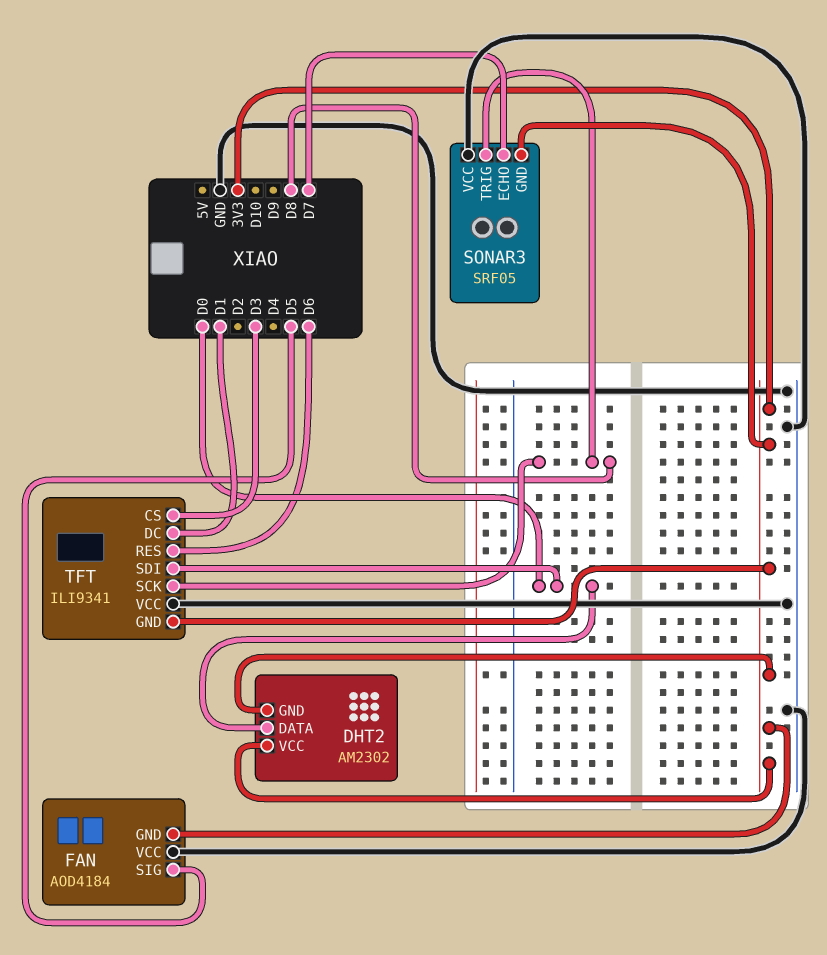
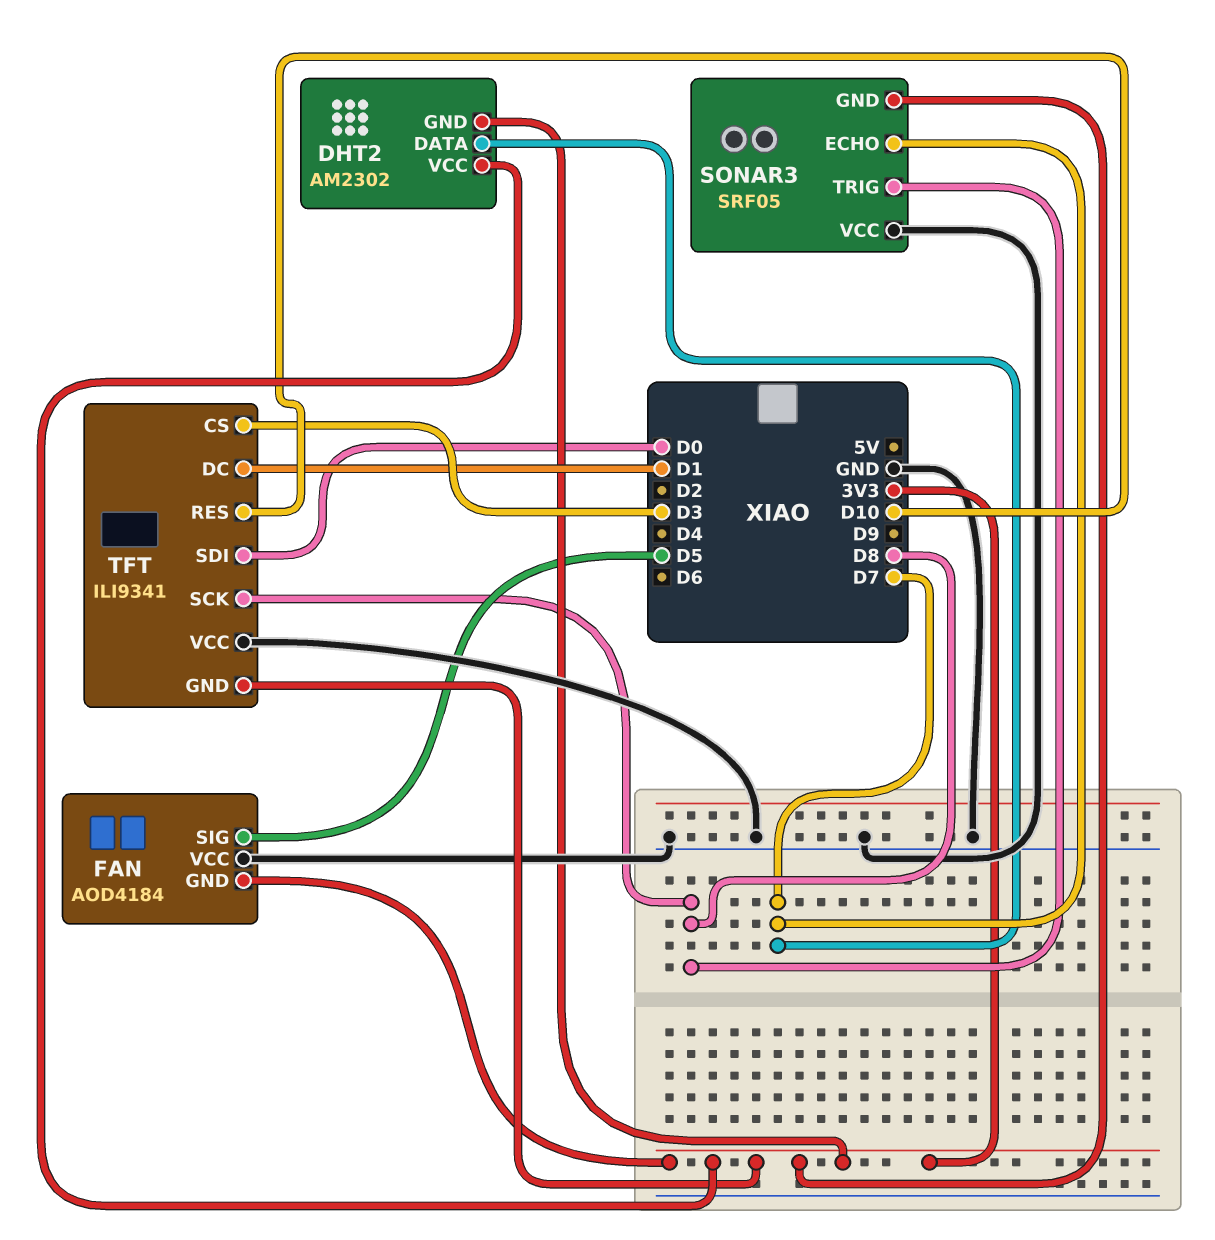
DHT2 pin DATA: D0 -> D7
TFT pin RES: D6 -> D10

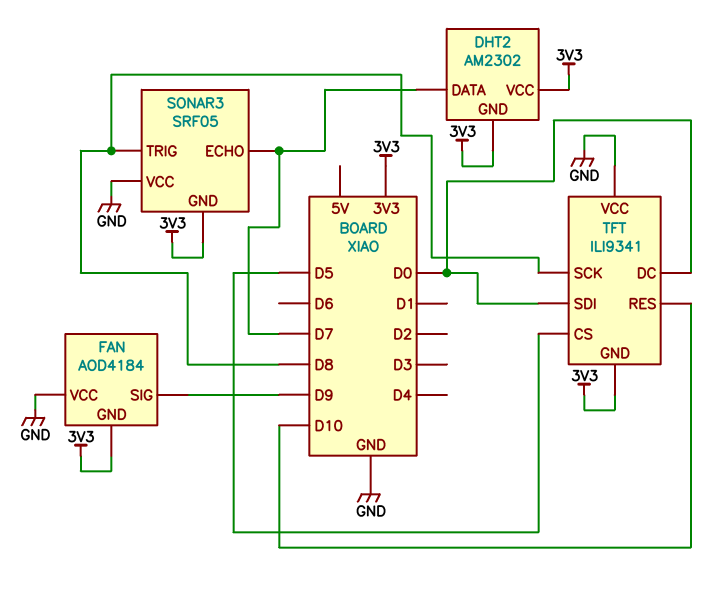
FAN pin SIG: D5 -> D9
TFT pin CS: D3 -> D5
TFT pin DC: D1 -> D0

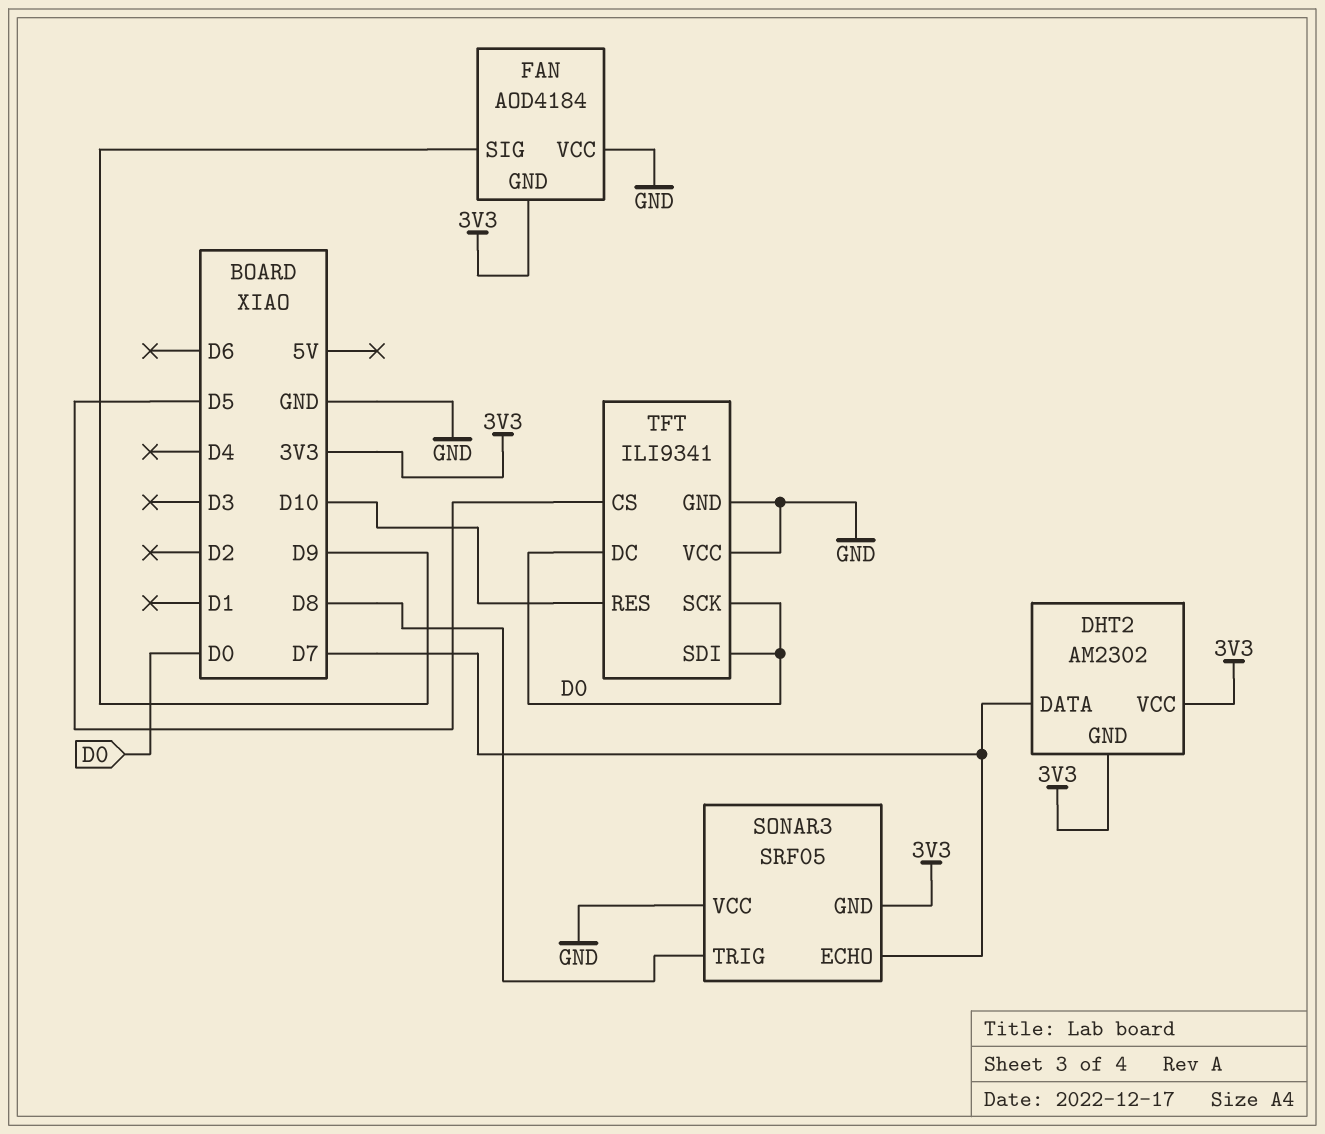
TFT pin GND: 3V3 -> GND
TFT pin SCK: D8 -> D0

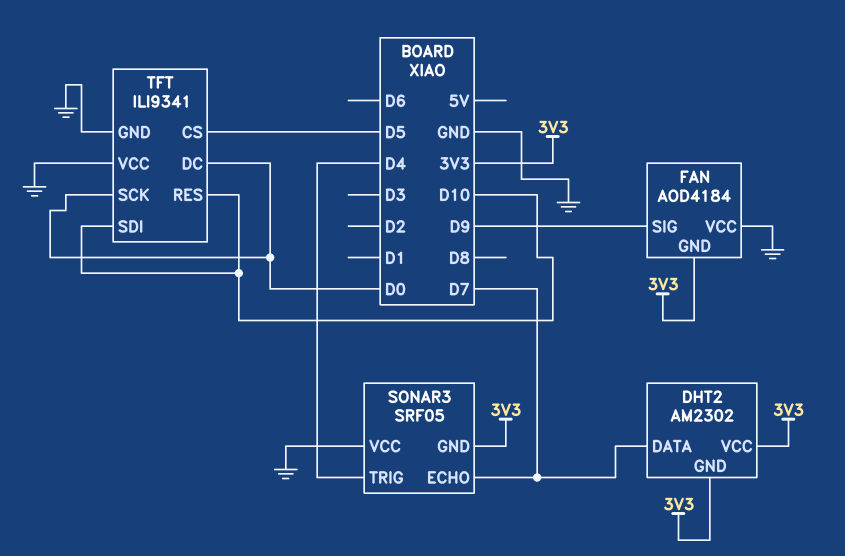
SONAR3 pin TRIG: D8 -> D4
TFT pin SDI: D0 -> D10

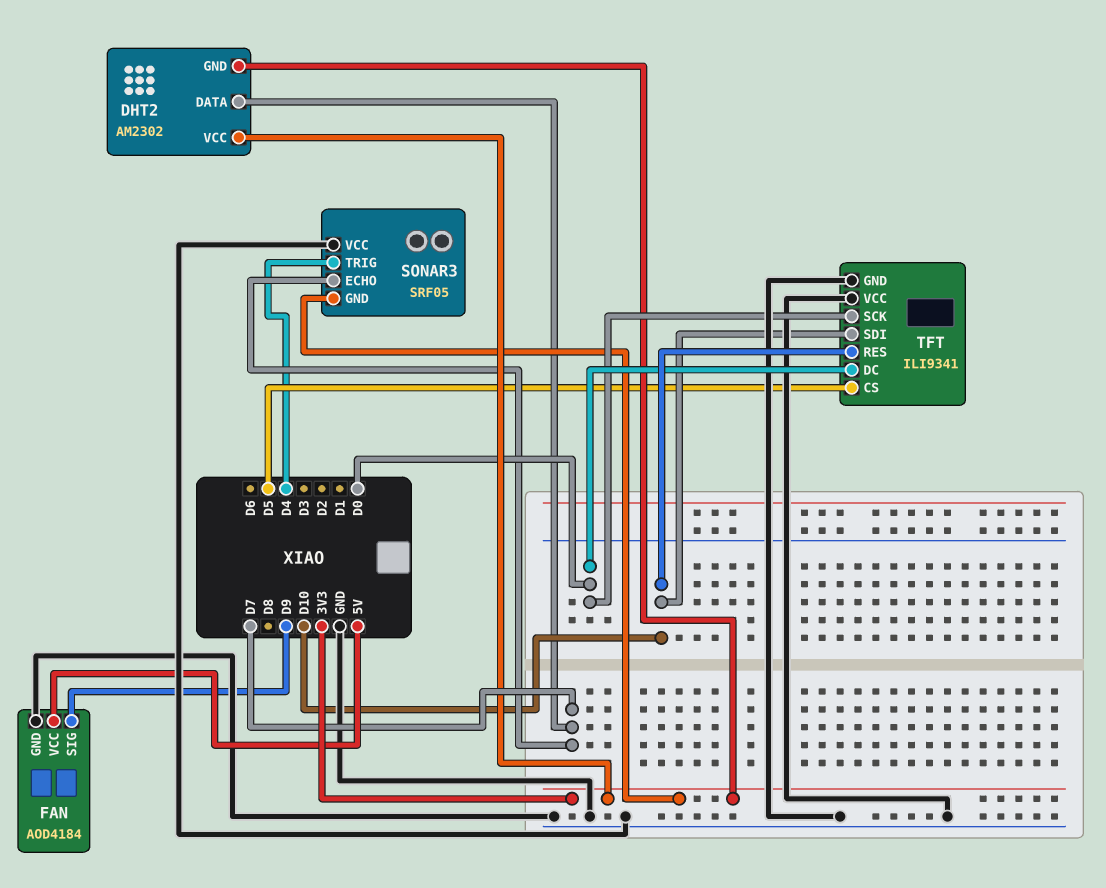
FAN pin GND: 3V3 -> GND
FAN pin VCC: GND -> 5V

